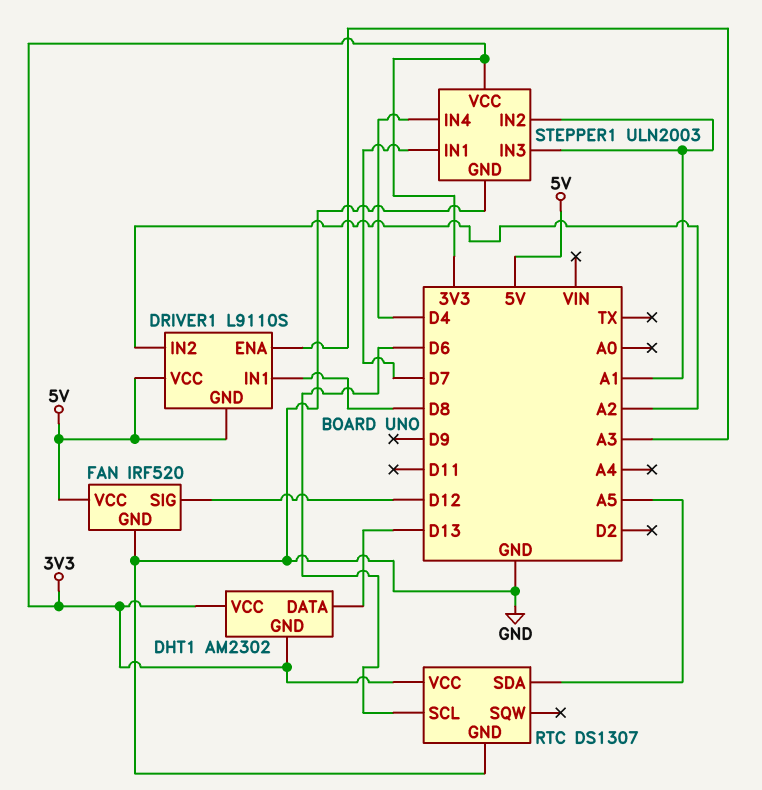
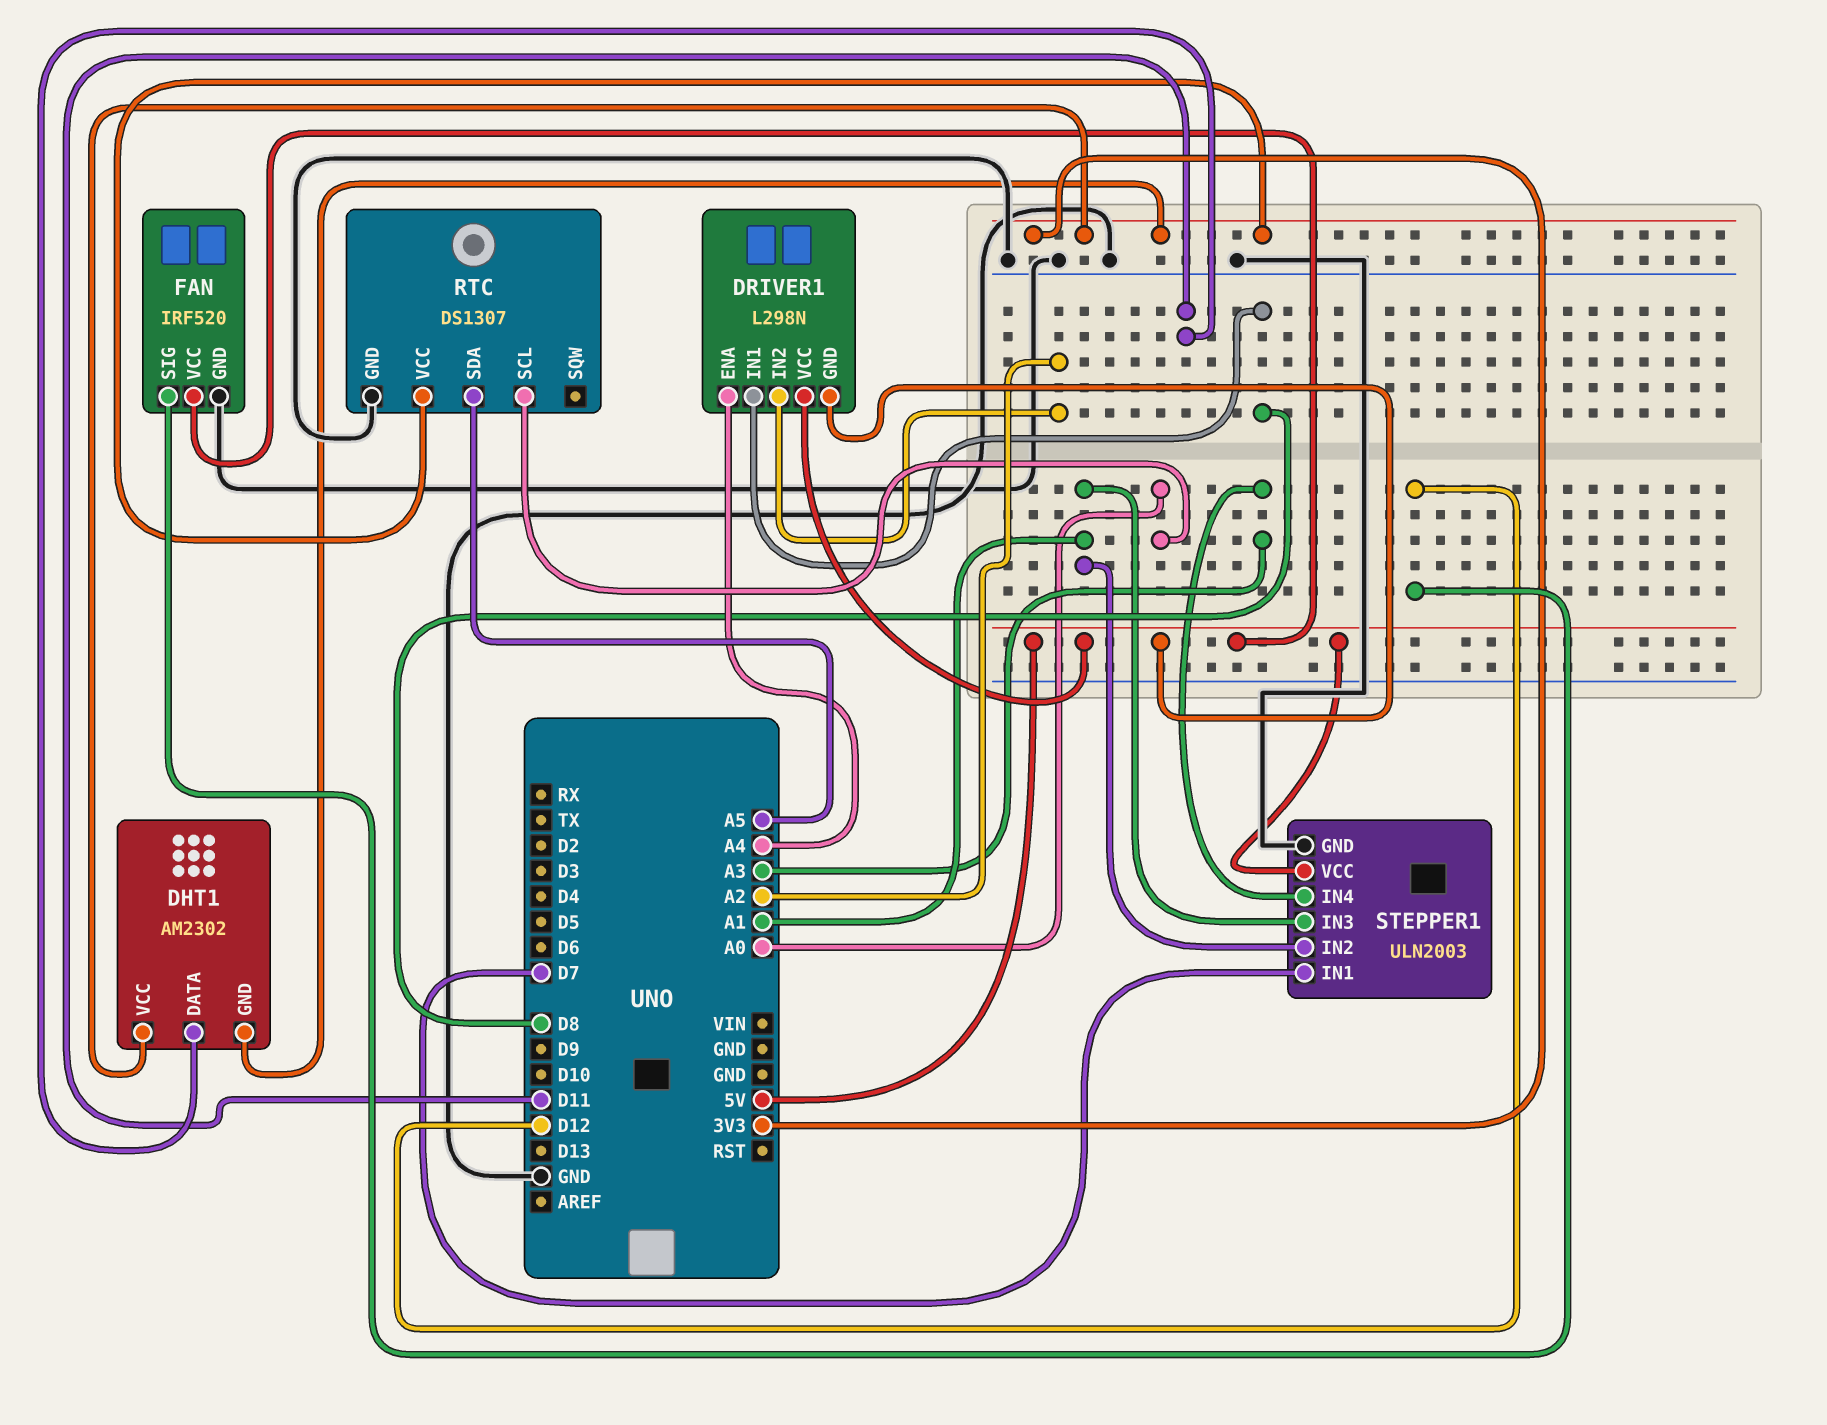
DHT1 pin DATA: D13 -> D11
DRIVER1: L9110S -> L298N
DRIVER1 pin ENA: A3 -> A4
RTC pin SCL: D6 -> A0
STEPPER1 pin IN4: D4 -> A3
STEPPER1 pin VCC: 3V3 -> 5V

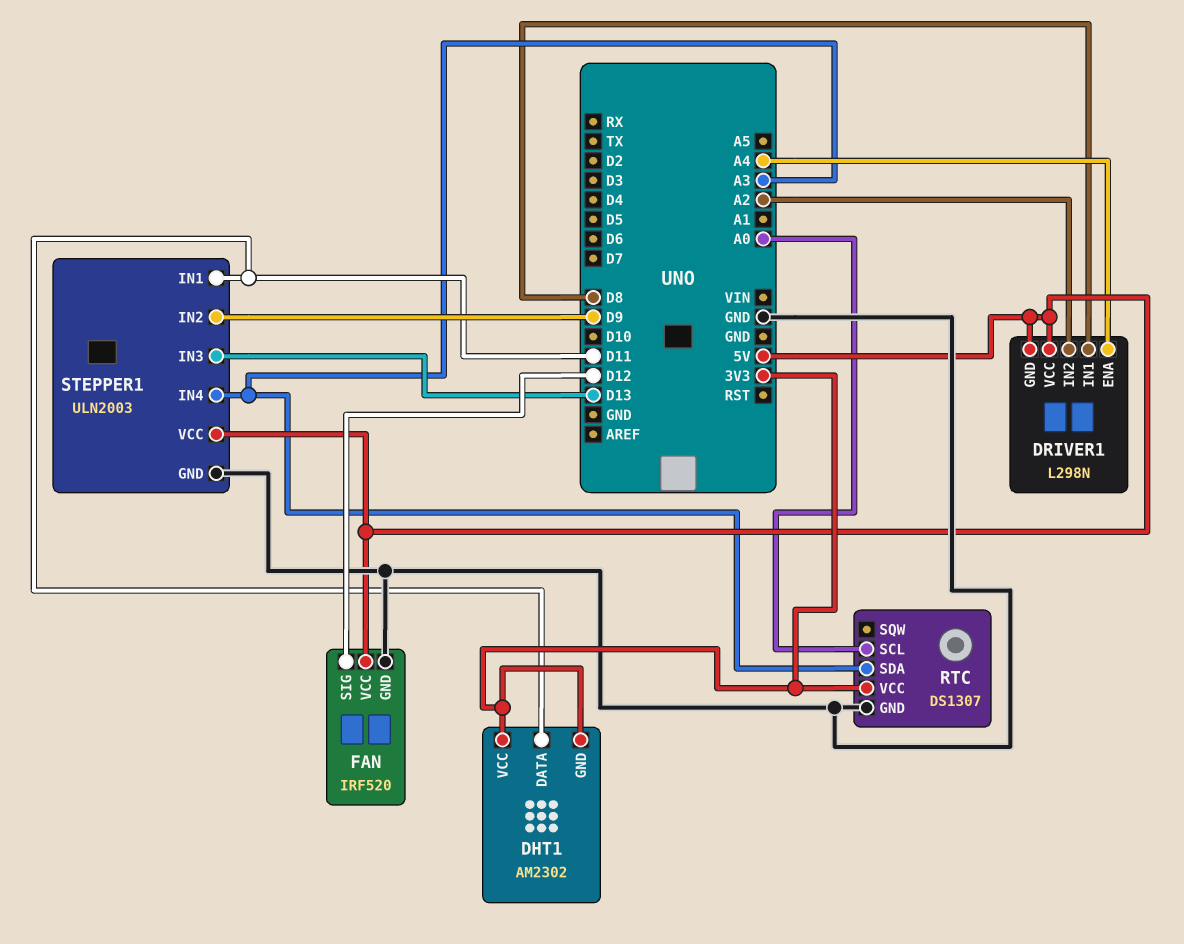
RTC pin SDA: A5 -> A3
STEPPER1 pin IN1: D7 -> D11
STEPPER1 pin IN2: A1 -> D9
STEPPER1 pin IN3: A1 -> D13

